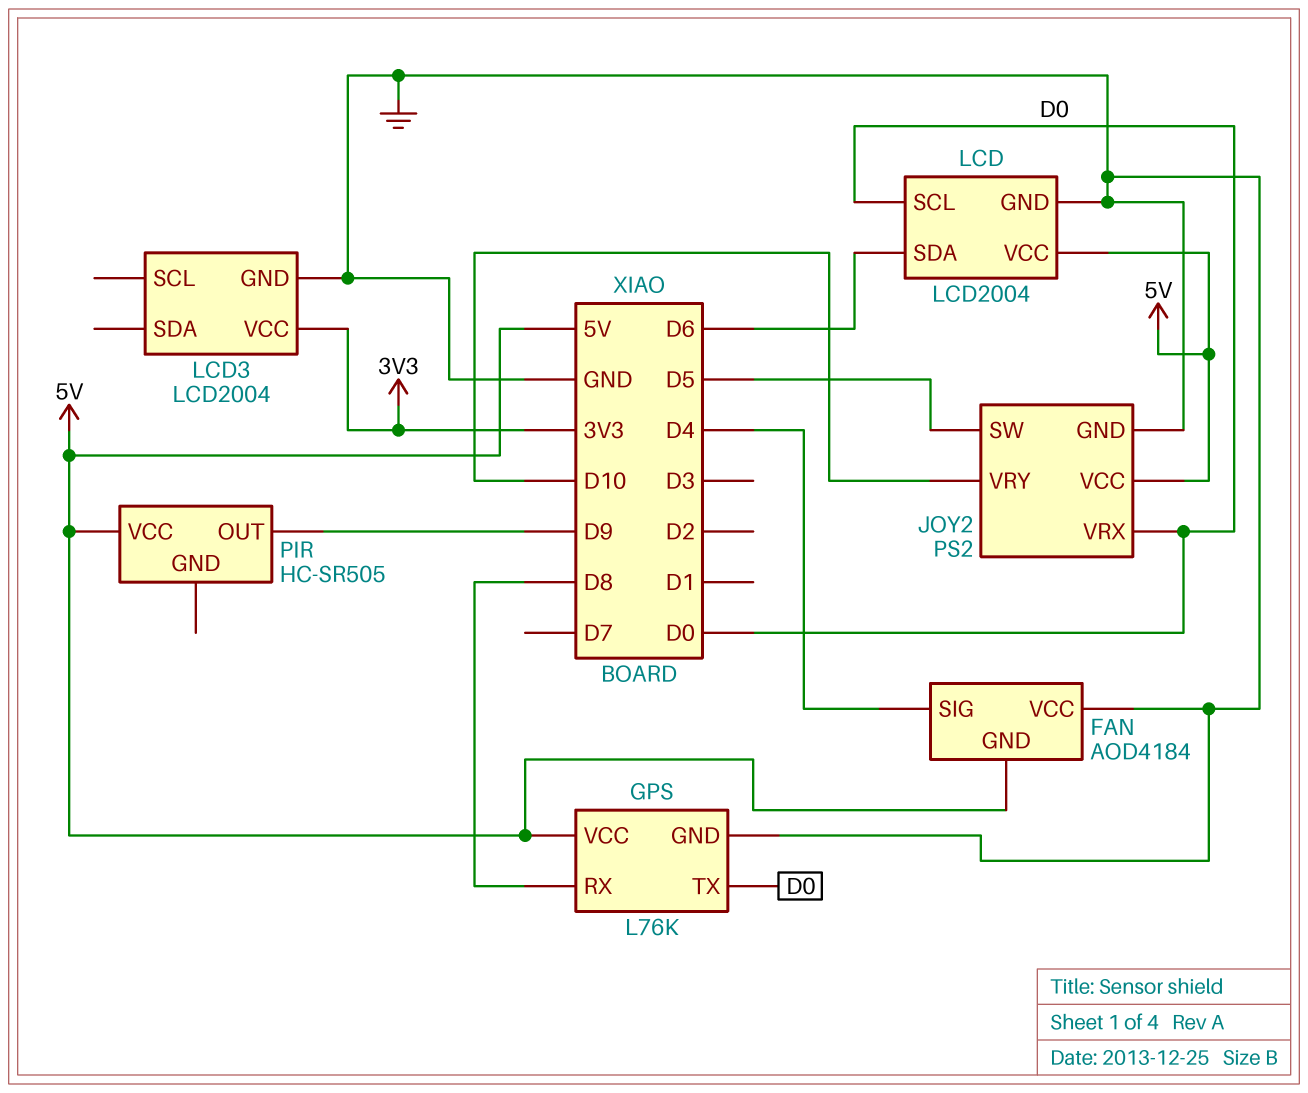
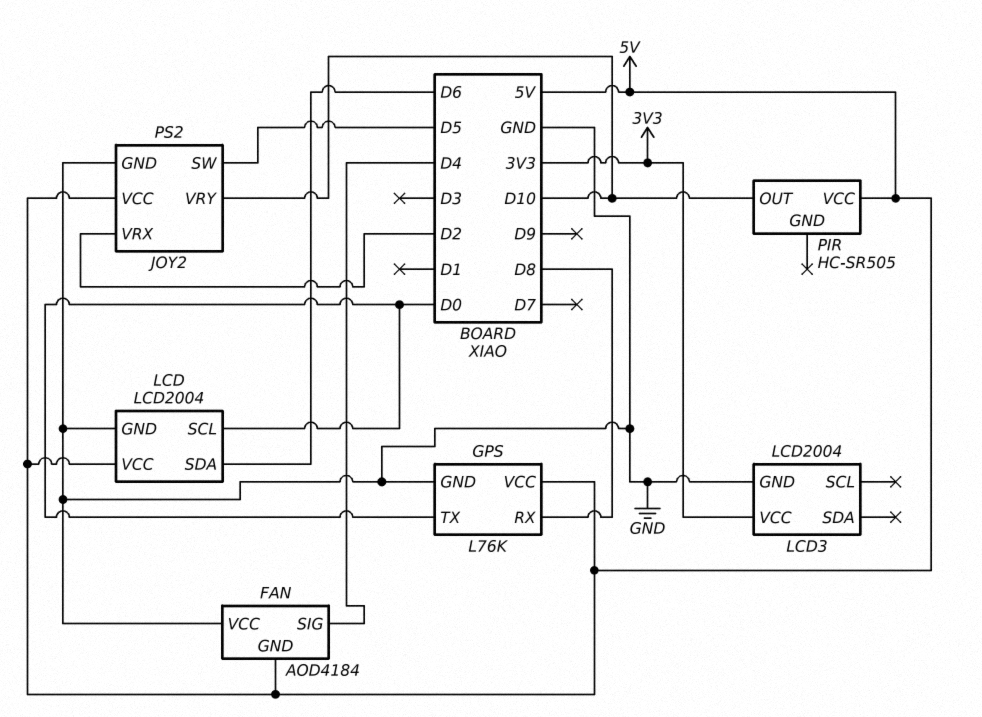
JOY2 pin VRX: D0 -> D2
PIR pin OUT: D9 -> D10

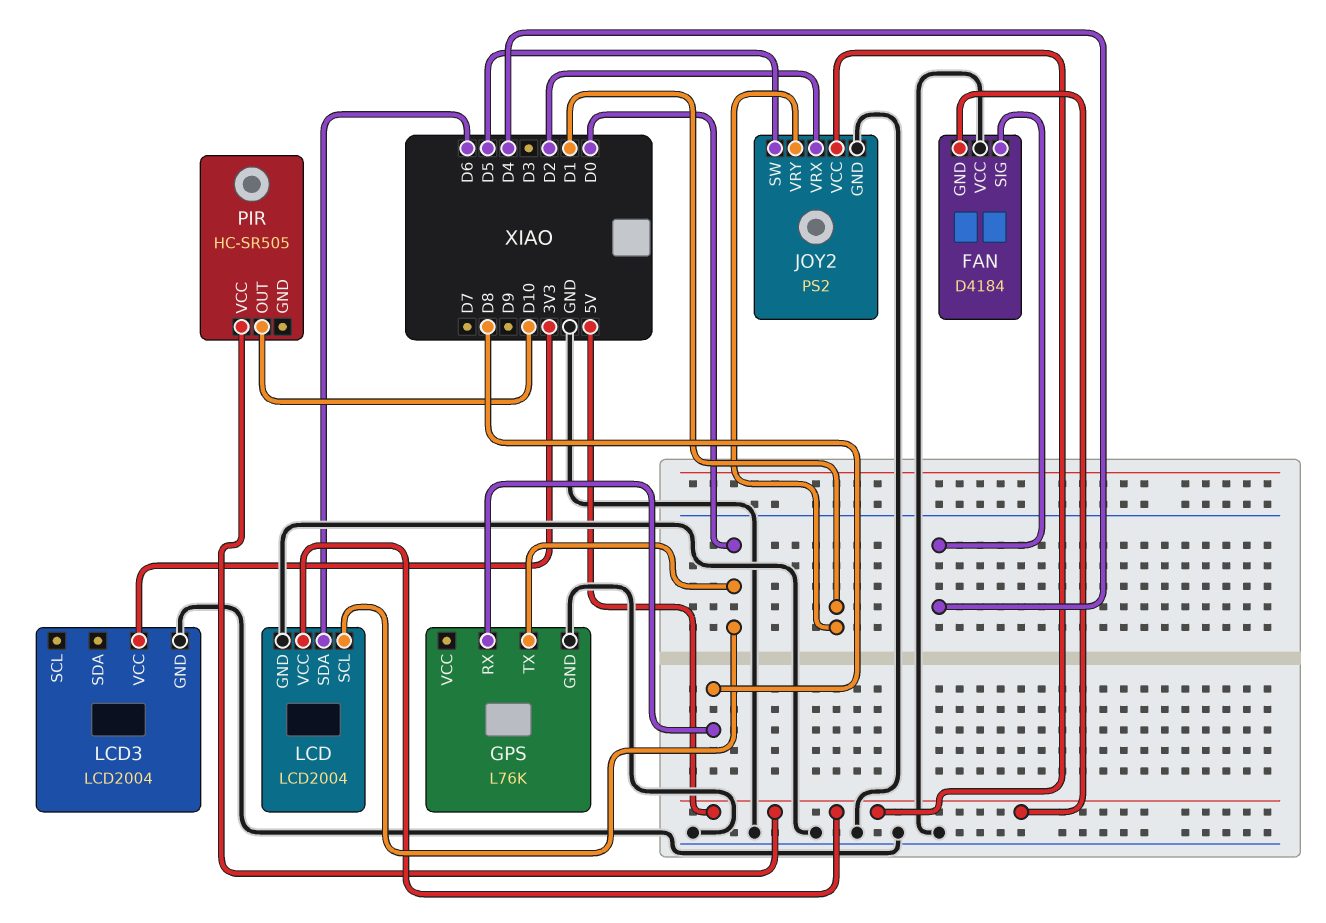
FAN: AOD4184 -> D4184
GPS pin VCC: 5V -> none
JOY2 pin VRY: D10 -> D1

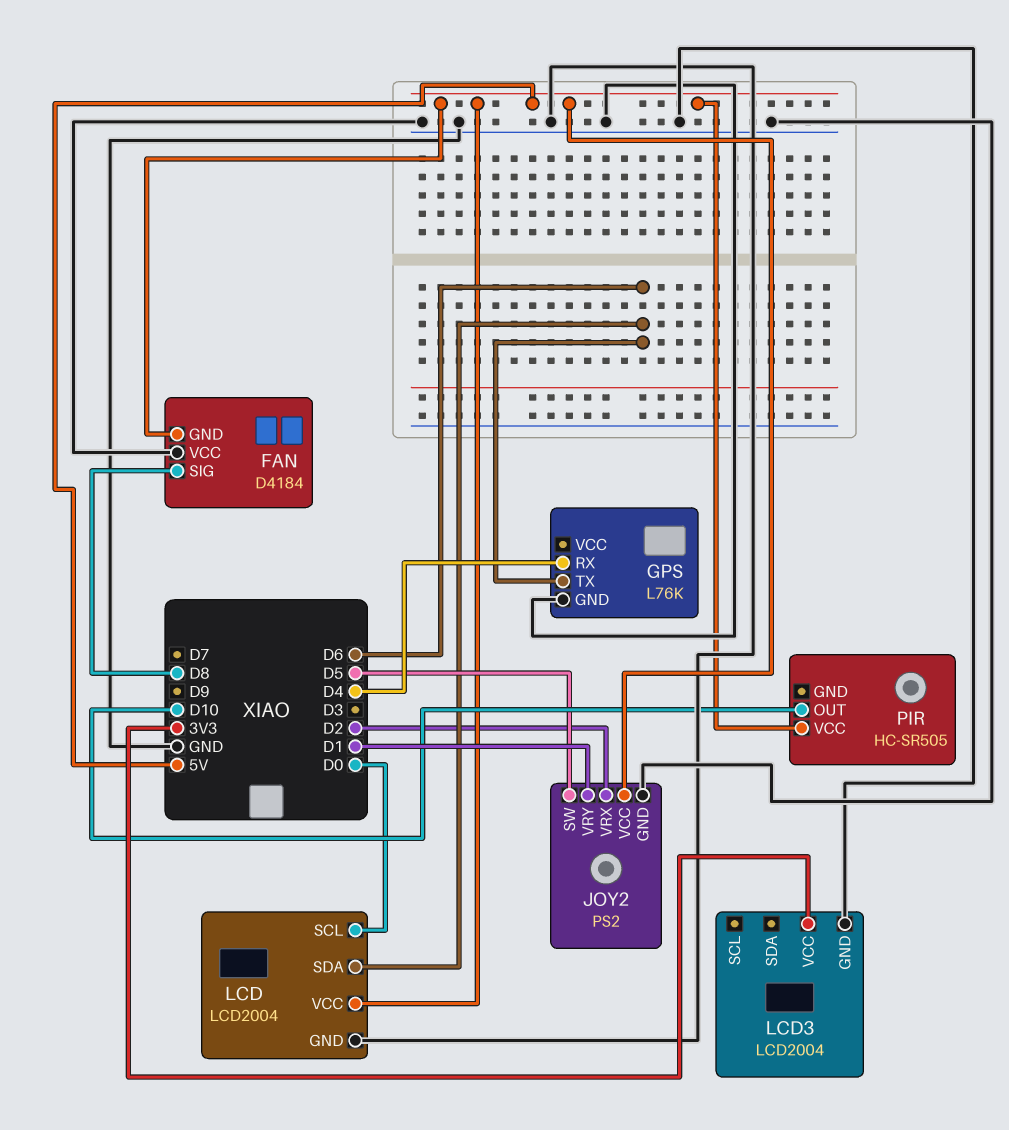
FAN pin SIG: D4 -> D8
GPS pin RX: D8 -> D4
GPS pin TX: D0 -> D6

